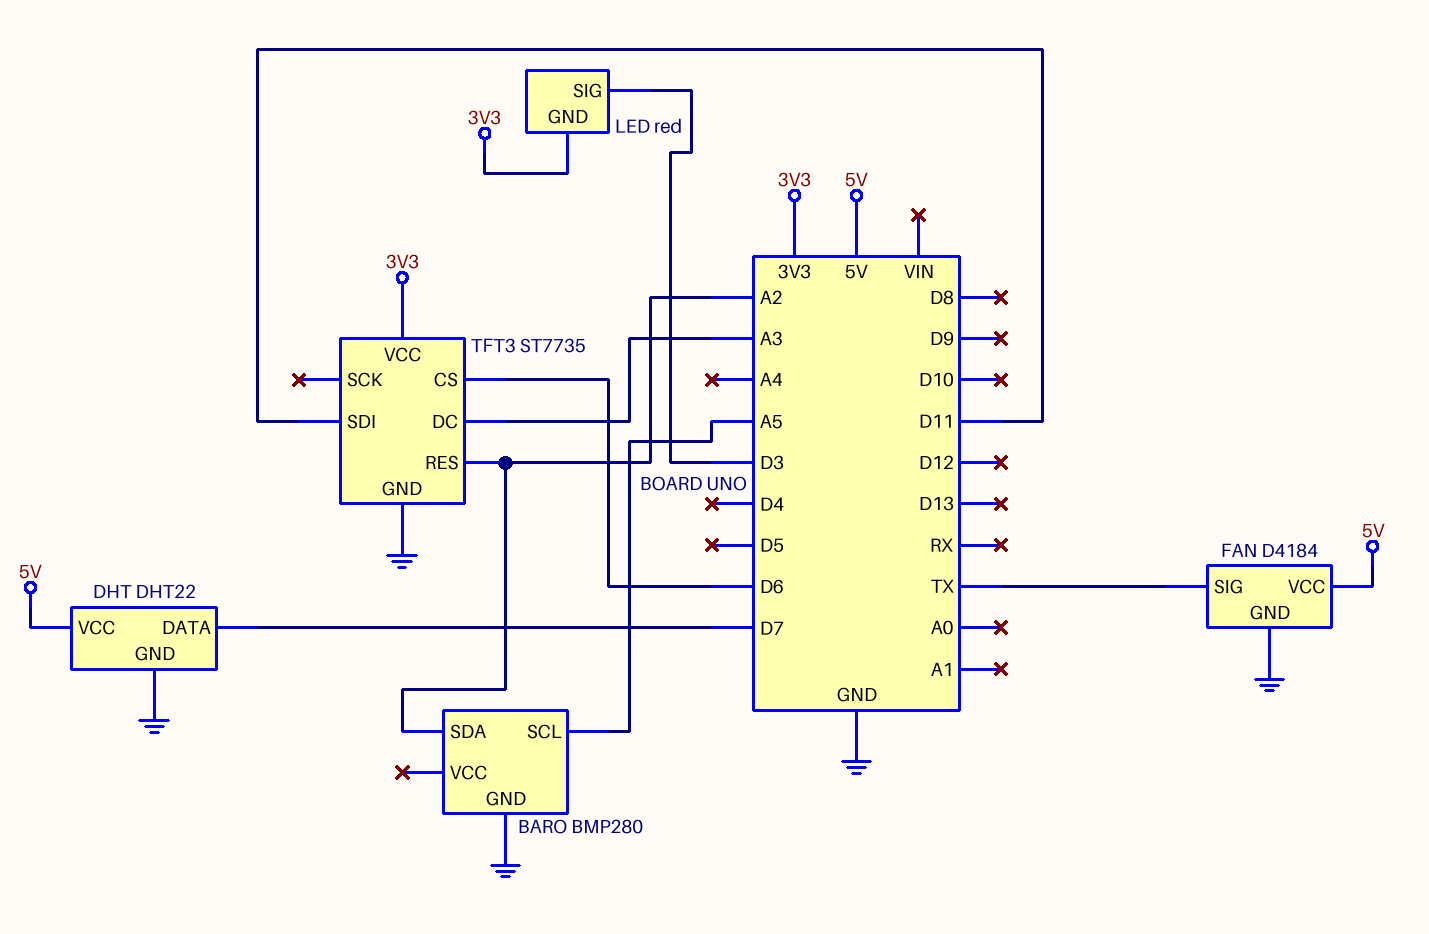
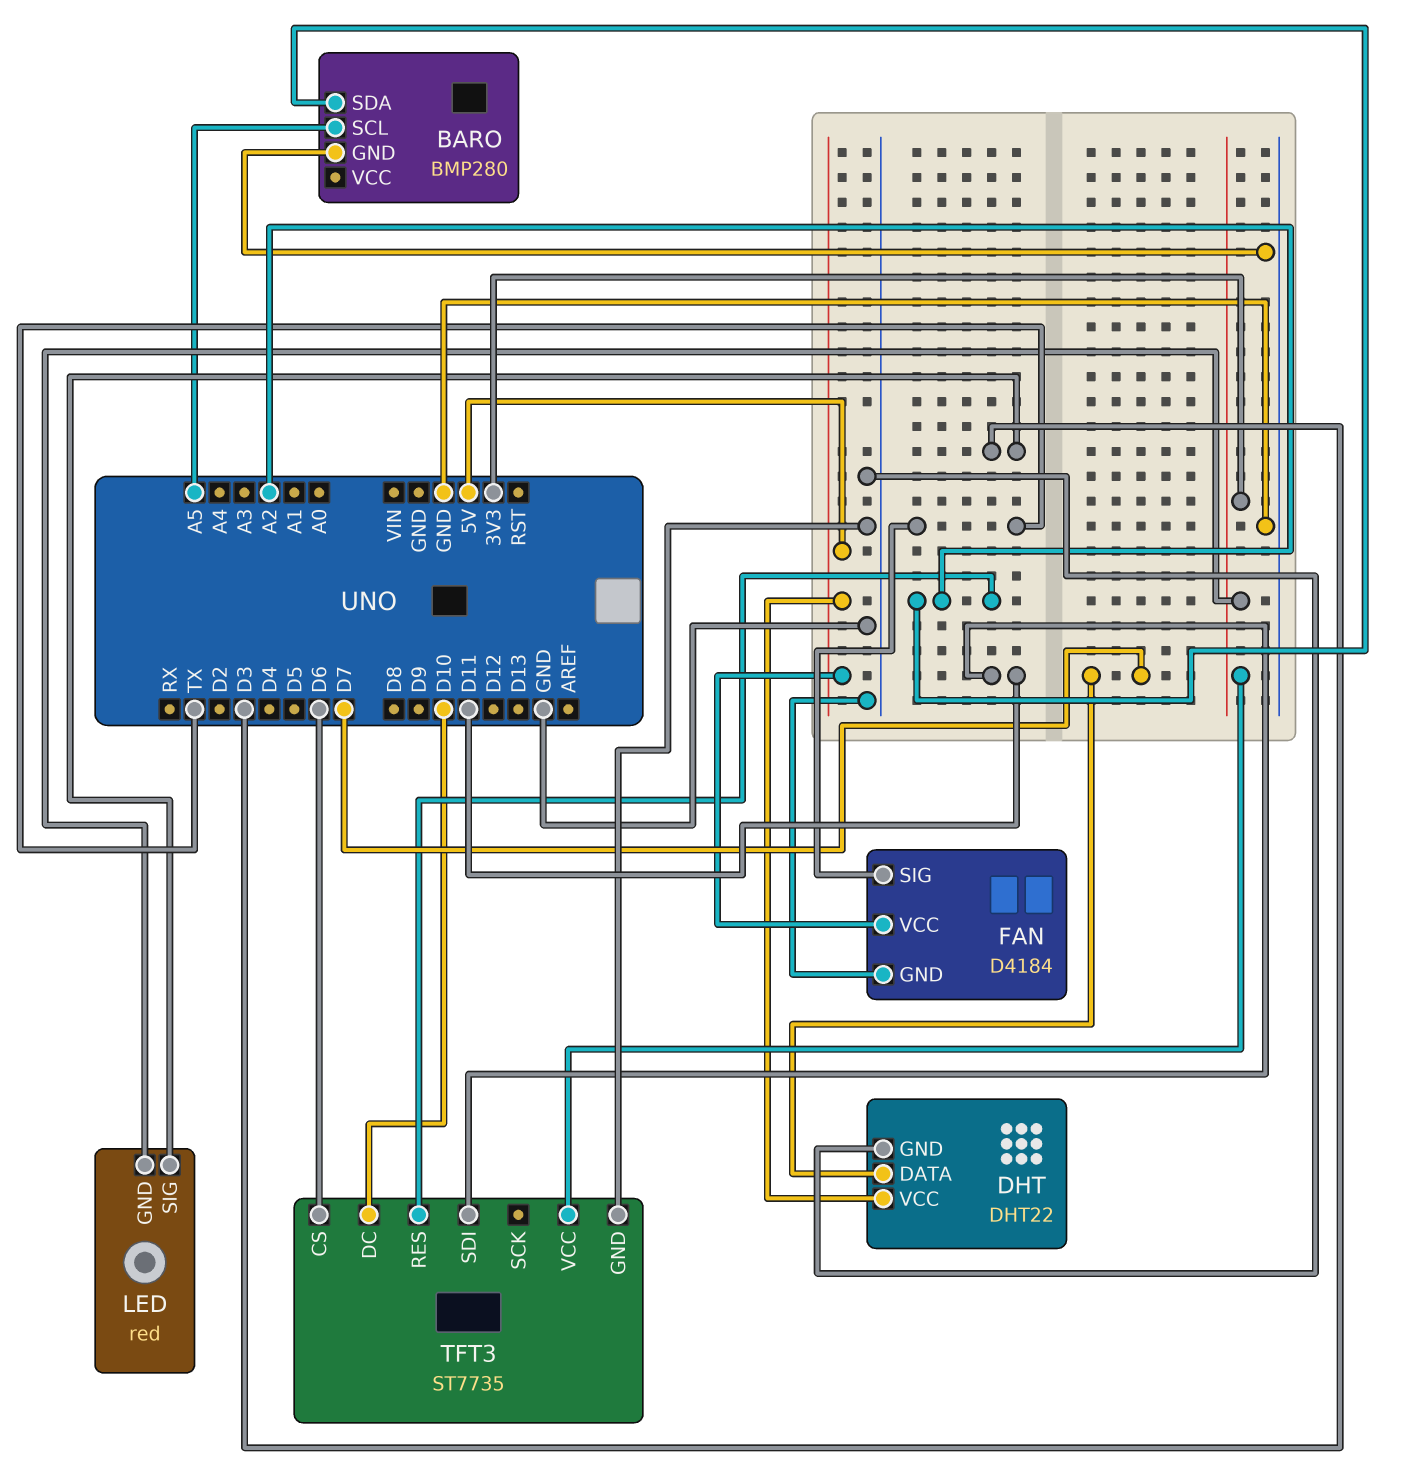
TFT3 pin DC: A3 -> D10

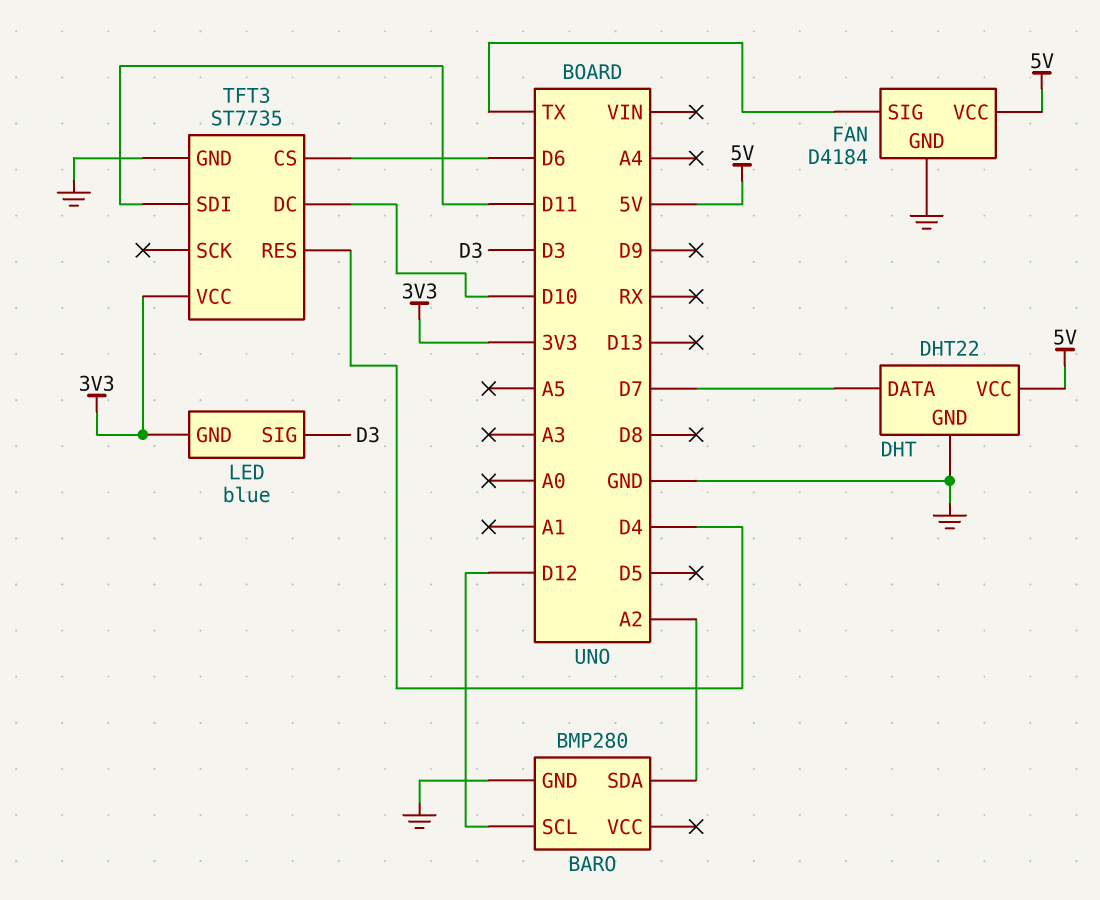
BARO pin SCL: A5 -> D12
LED: red -> blue
TFT3 pin RES: A2 -> D4

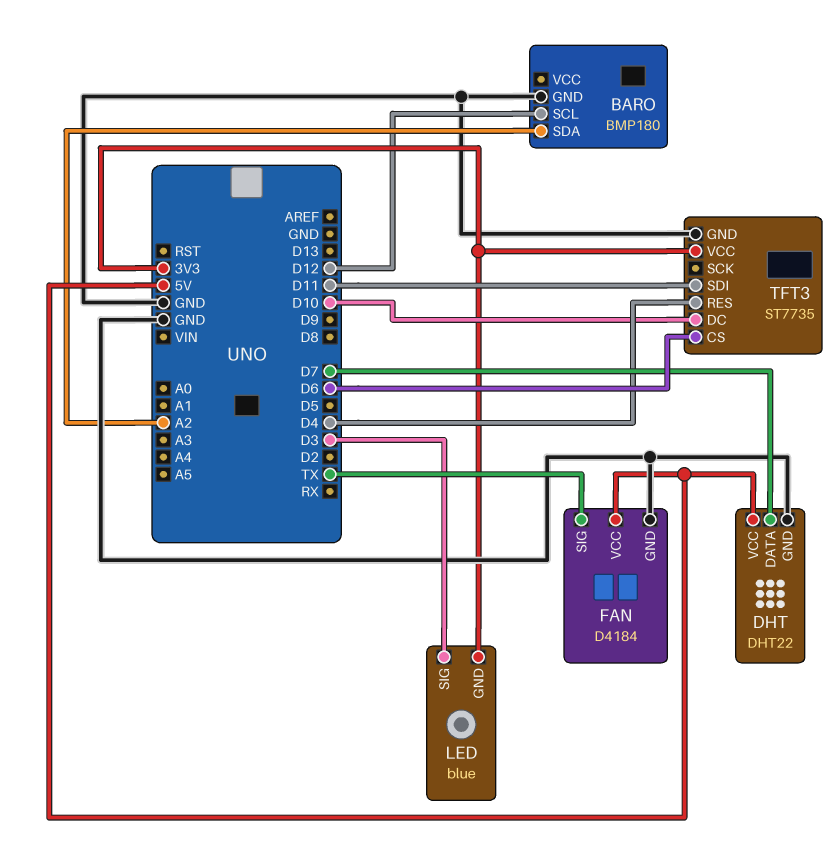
BARO: BMP280 -> BMP180

